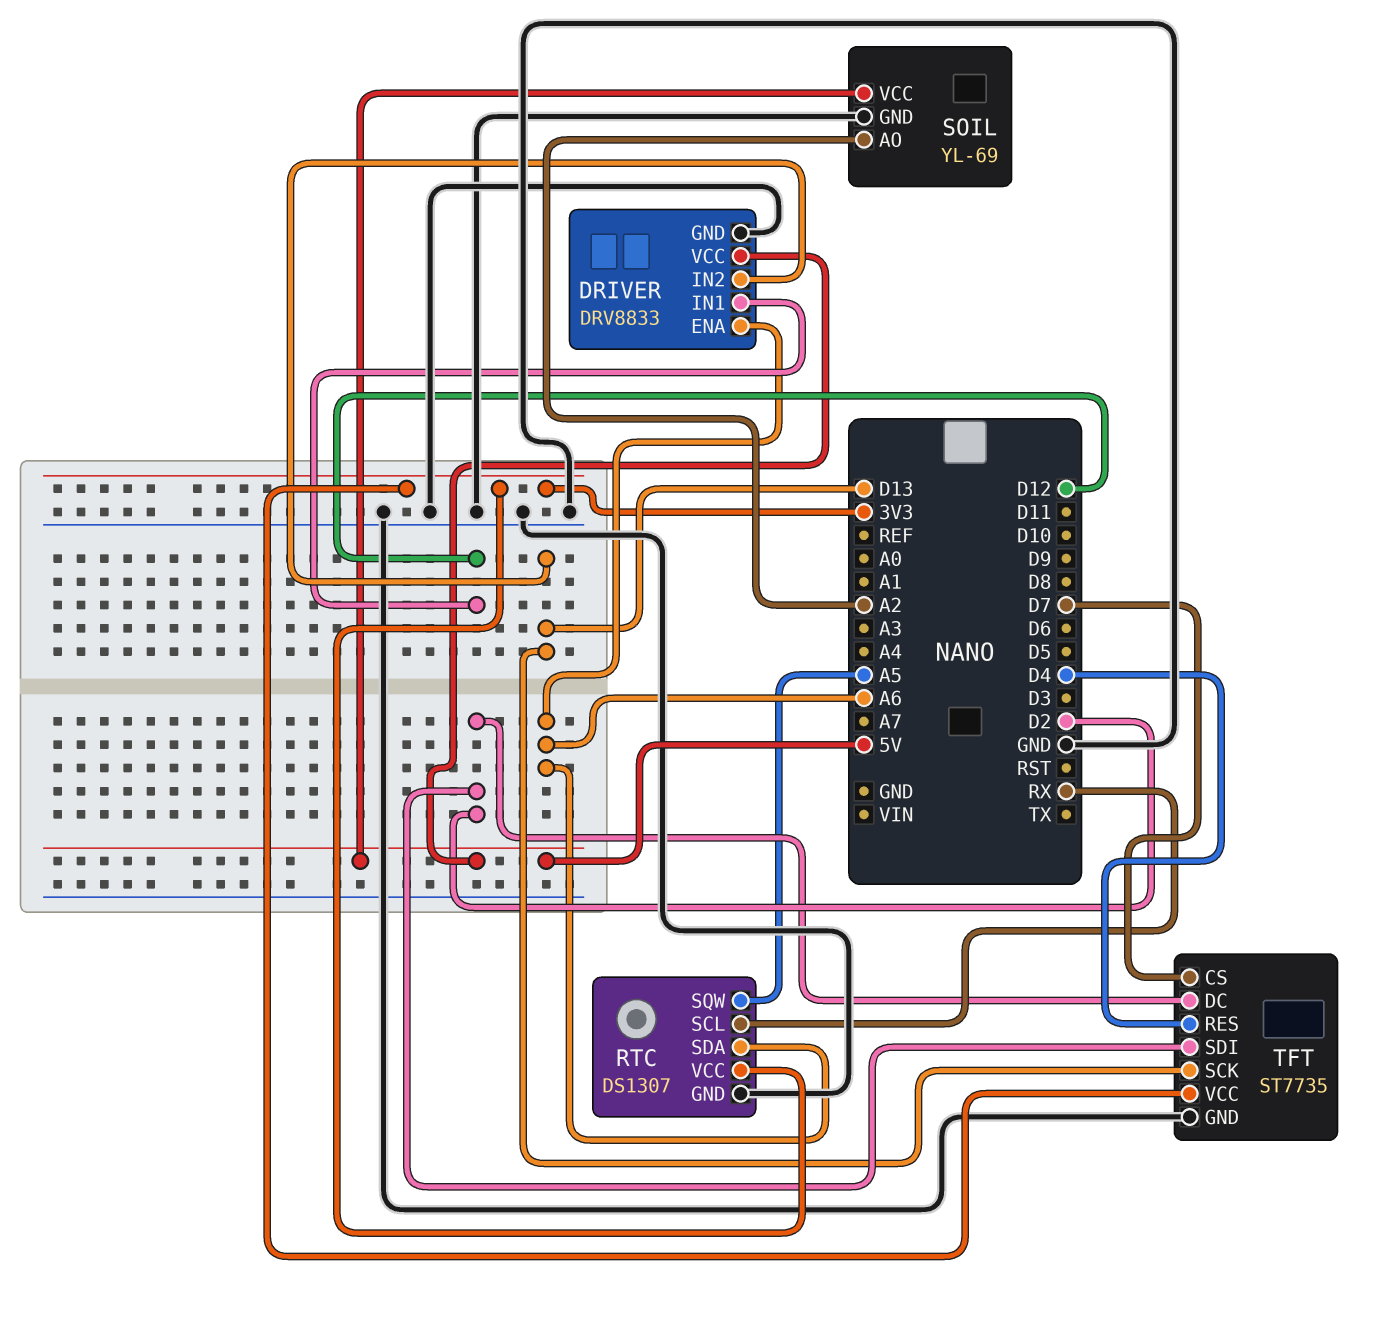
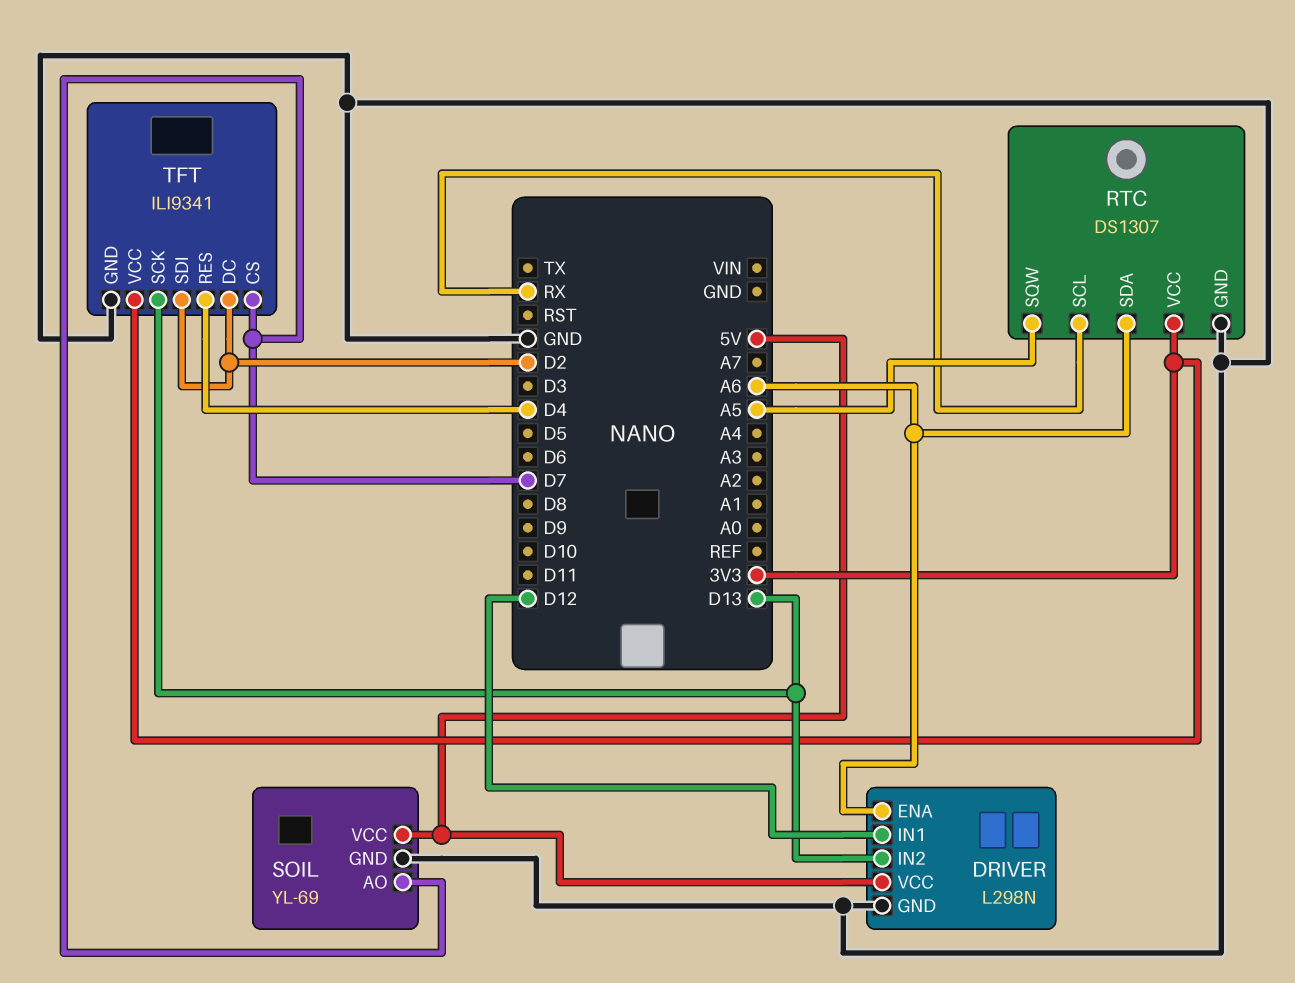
DRIVER: DRV8833 -> L298N
SOIL pin AO: A2 -> D7
TFT: ST7735 -> ILI9341

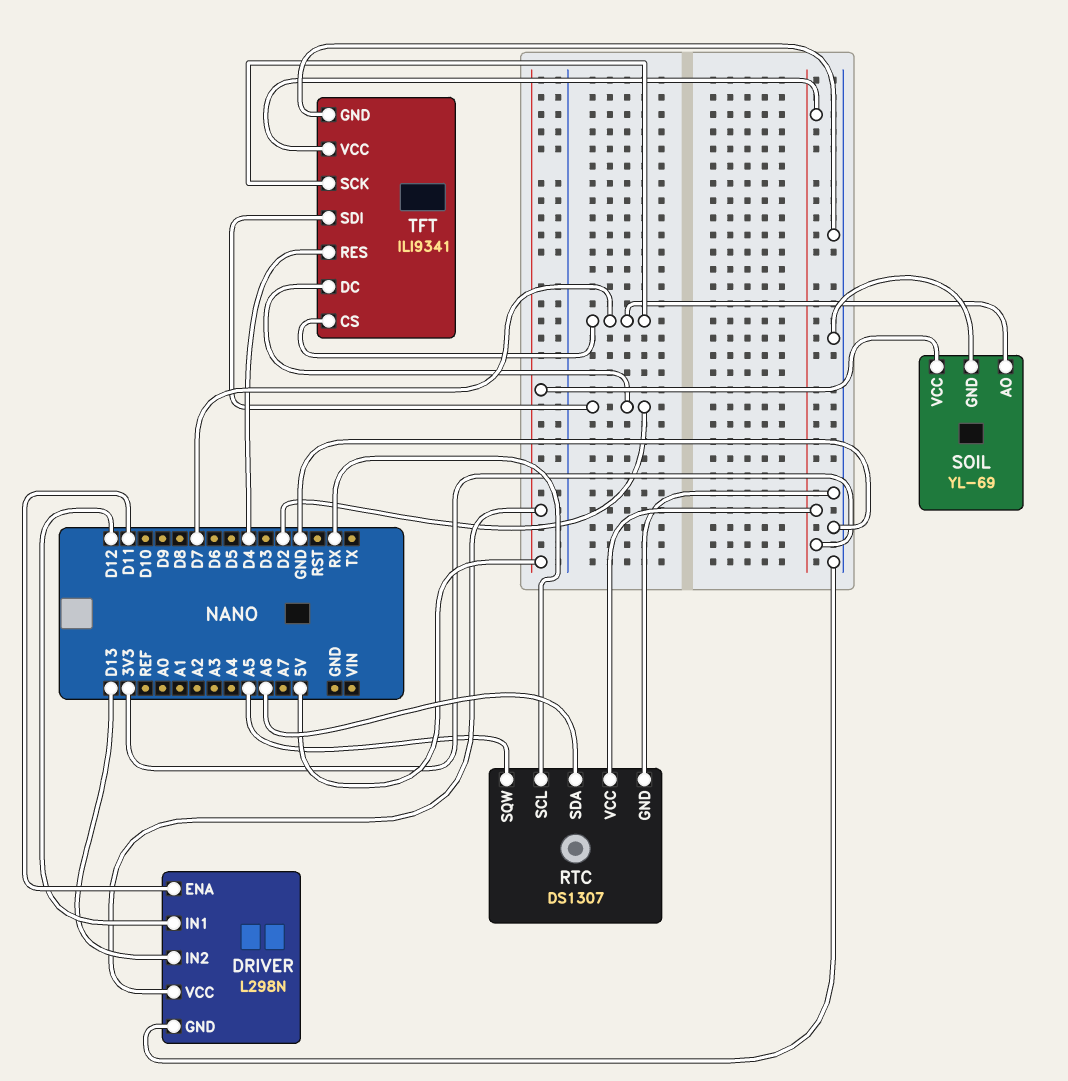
DRIVER pin ENA: A6 -> D11
TFT pin SCK: D13 -> D7

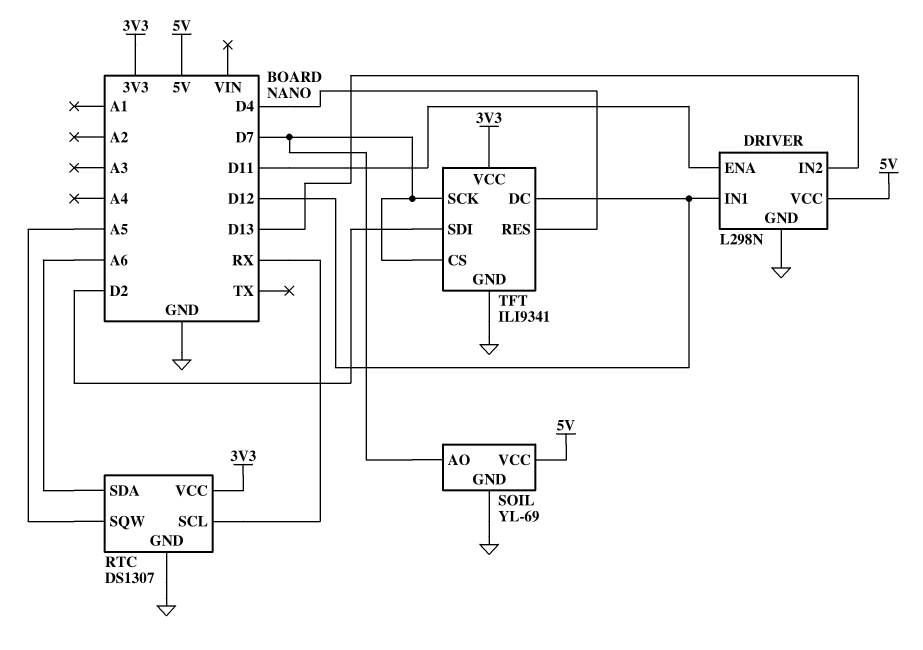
TFT pin DC: D2 -> D12

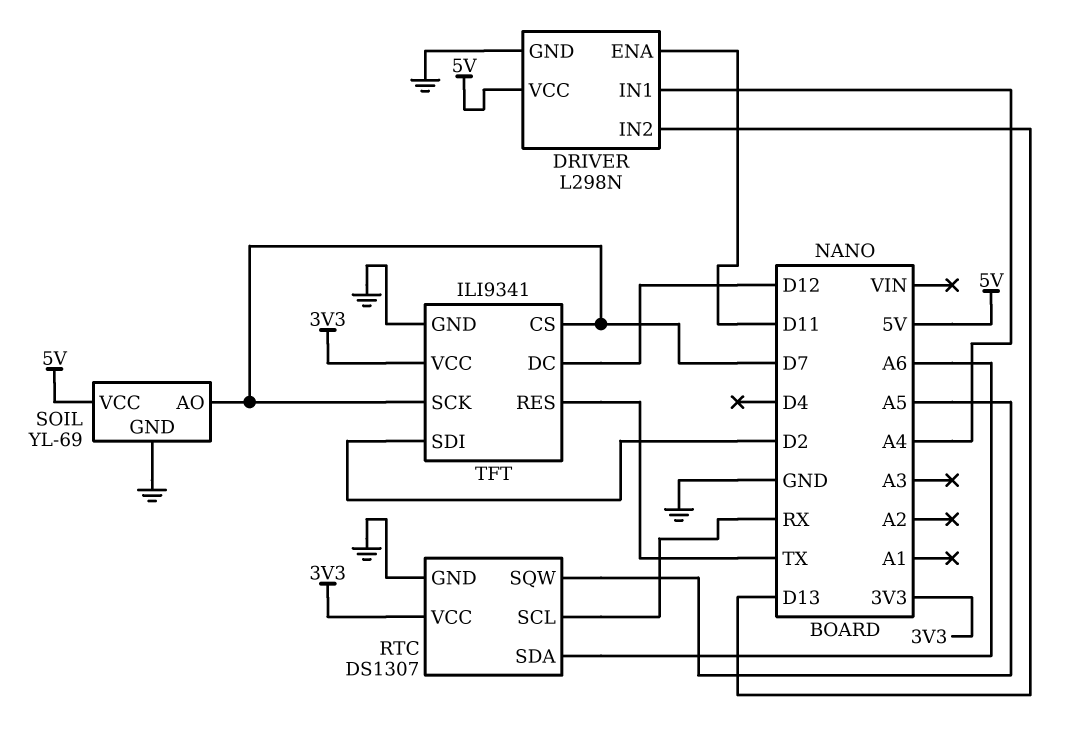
DRIVER pin IN1: D12 -> A4
TFT pin RES: D4 -> TX

